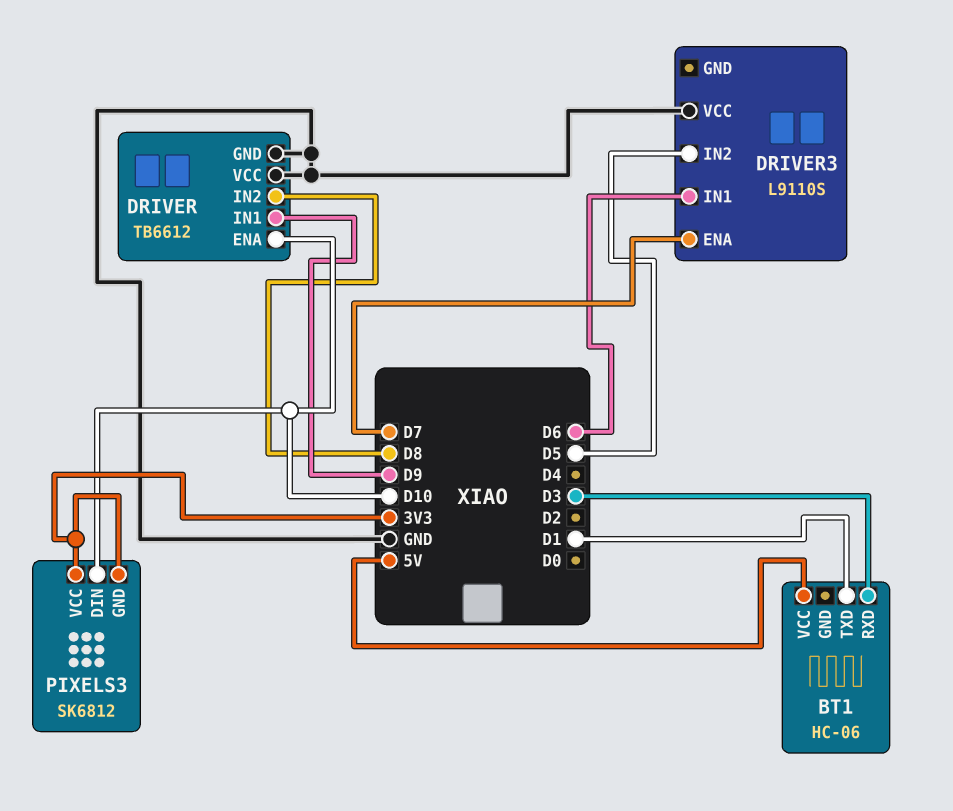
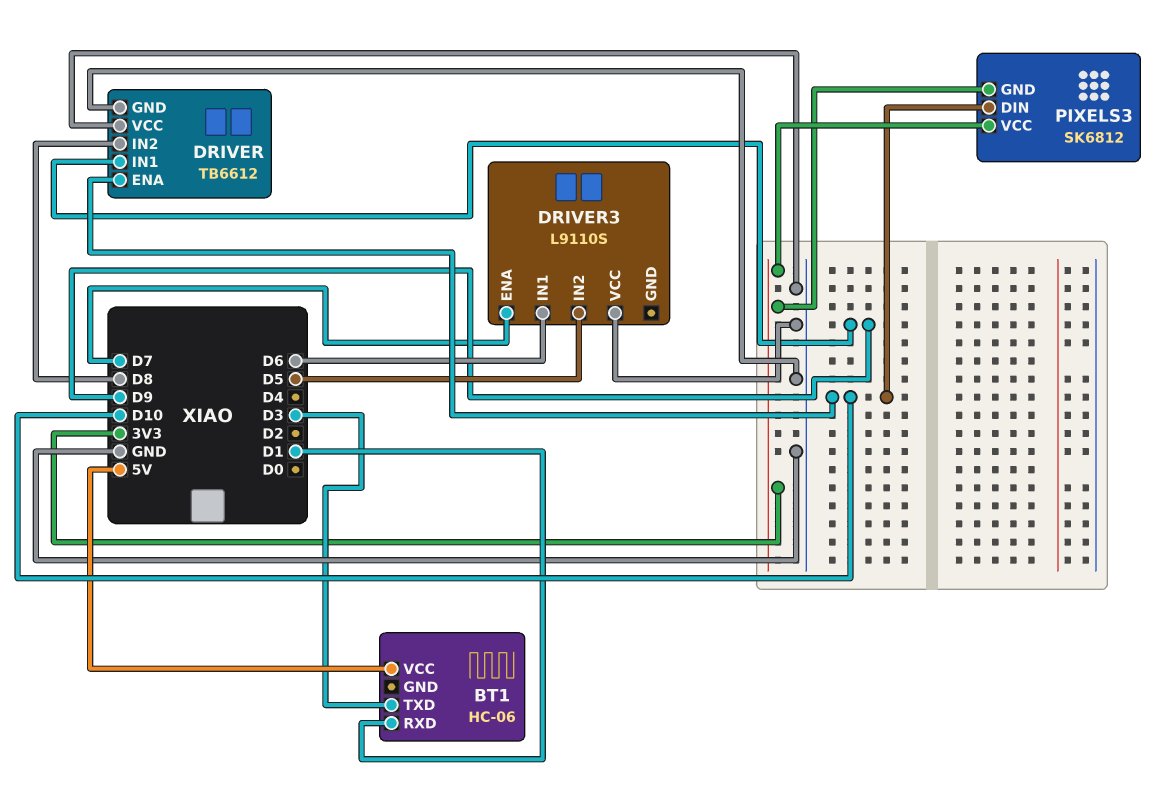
BT1 pin RXD: D3 -> D1
BT1 pin TXD: D1 -> D3

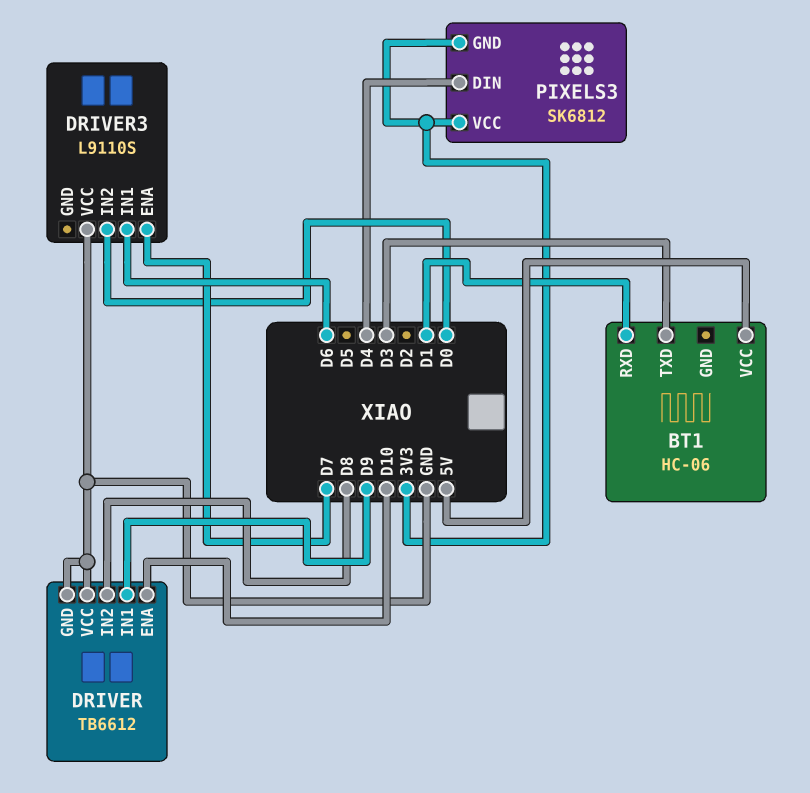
DRIVER3 pin IN2: D5 -> D0
PIXELS3 pin DIN: D10 -> D4

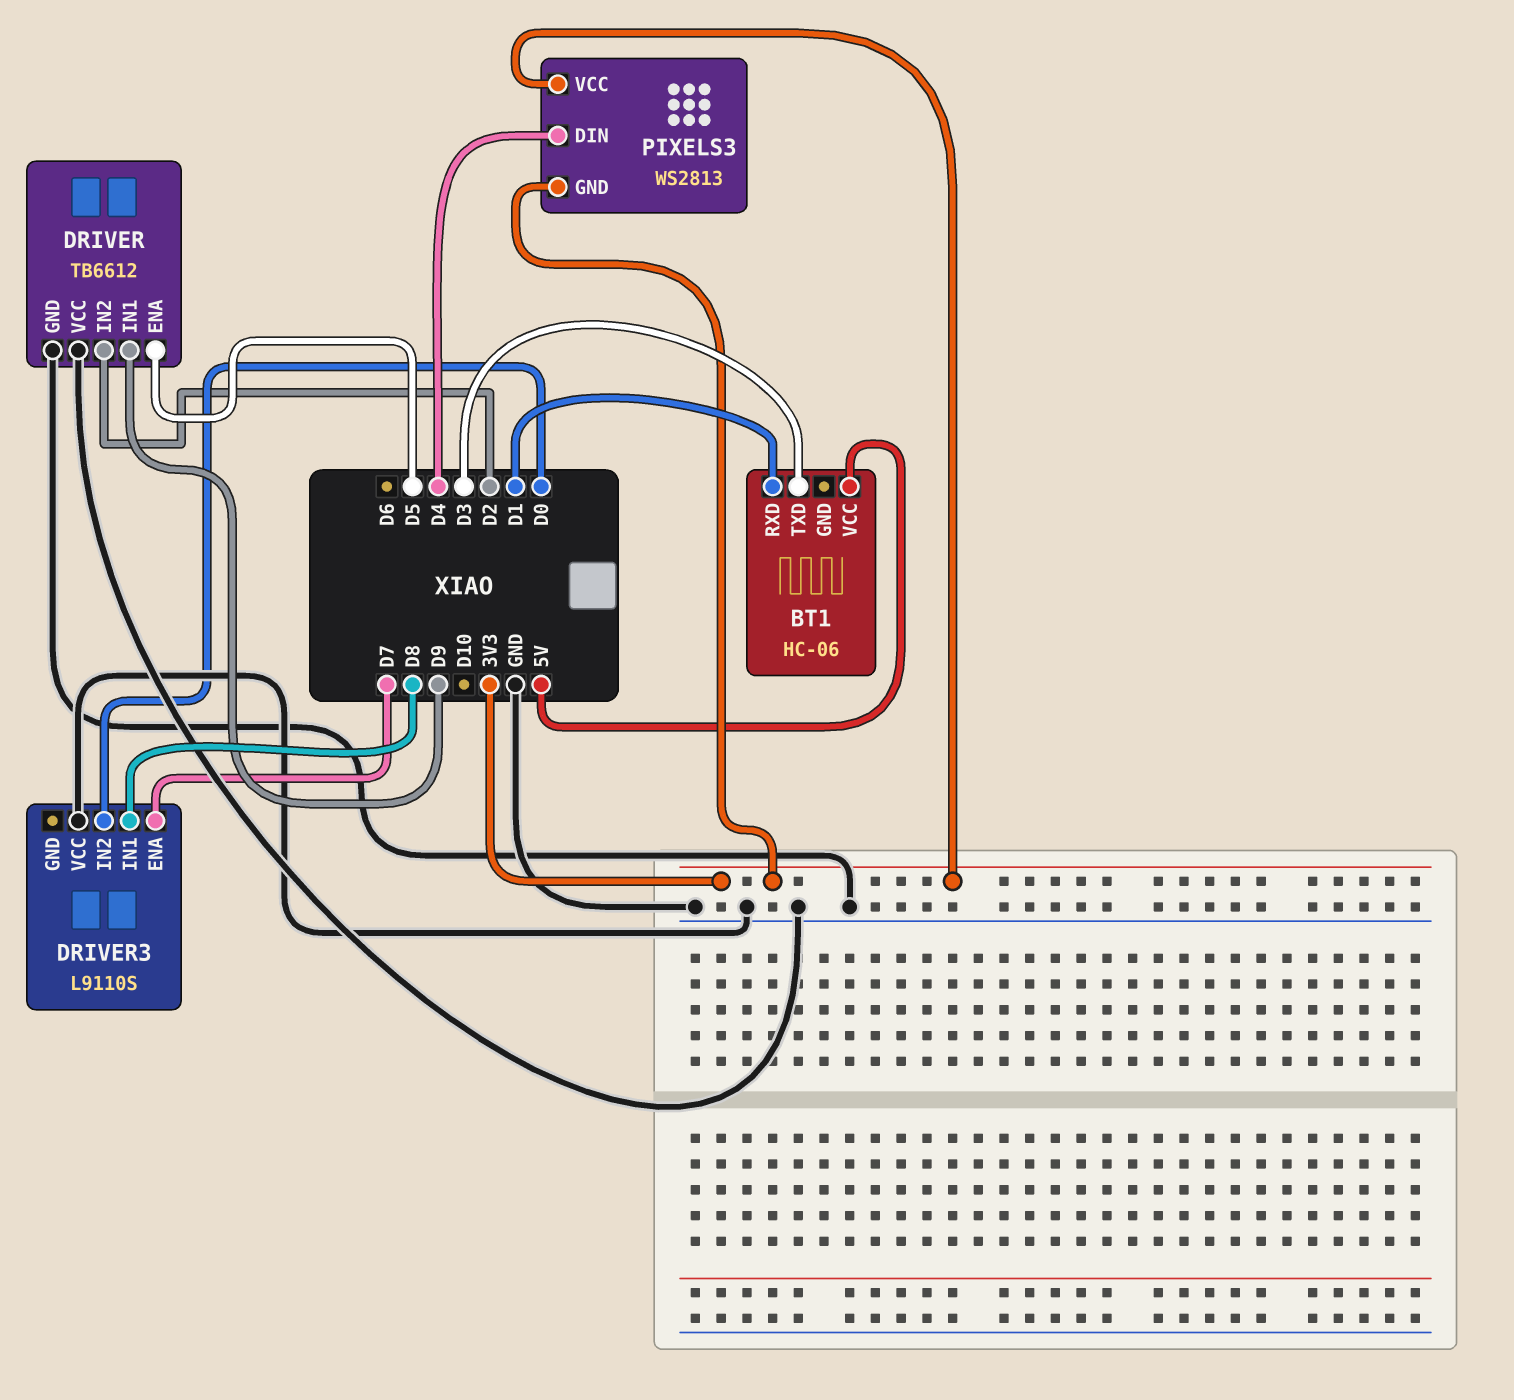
DRIVER pin ENA: D10 -> D5
DRIVER pin IN2: D8 -> D2
DRIVER3 pin IN1: D6 -> D8
PIXELS3: SK6812 -> WS2813

